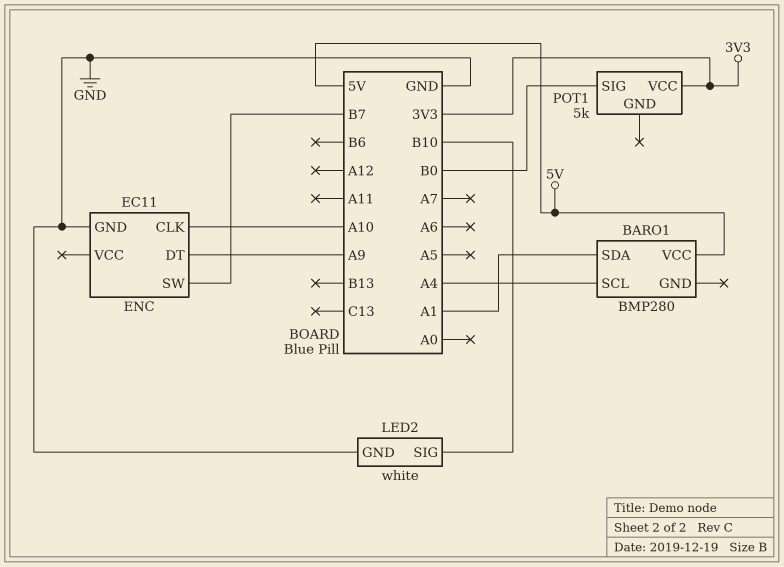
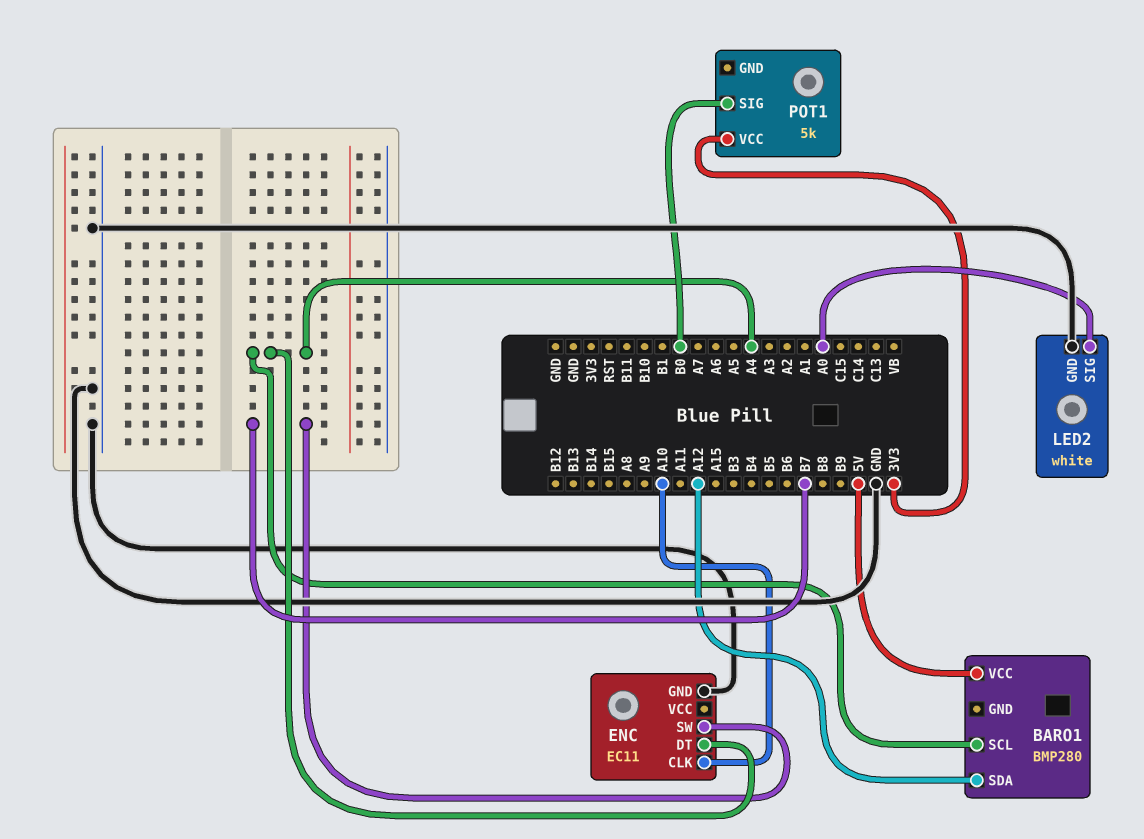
BARO1 pin SDA: A1 -> A12
ENC pin DT: A9 -> A4
LED2 pin SIG: B10 -> A0

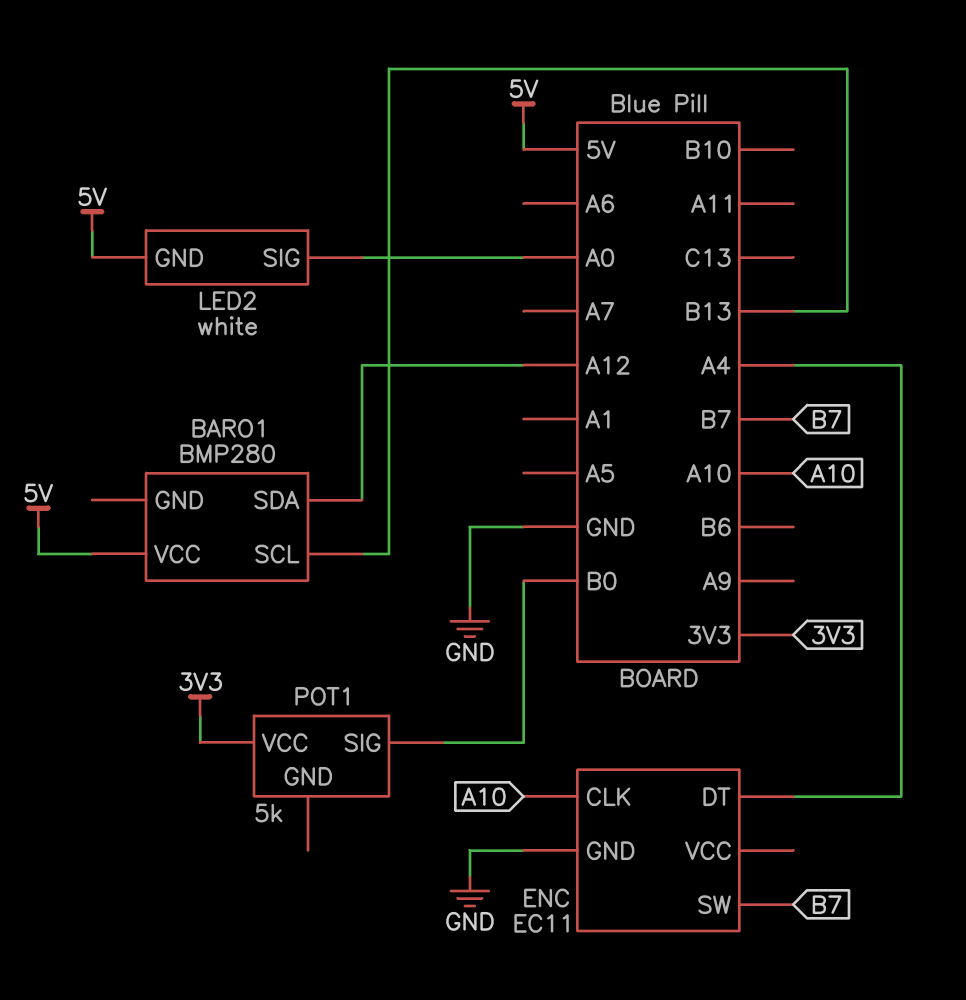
BARO1 pin SCL: A4 -> B13
LED2 pin GND: GND -> 5V

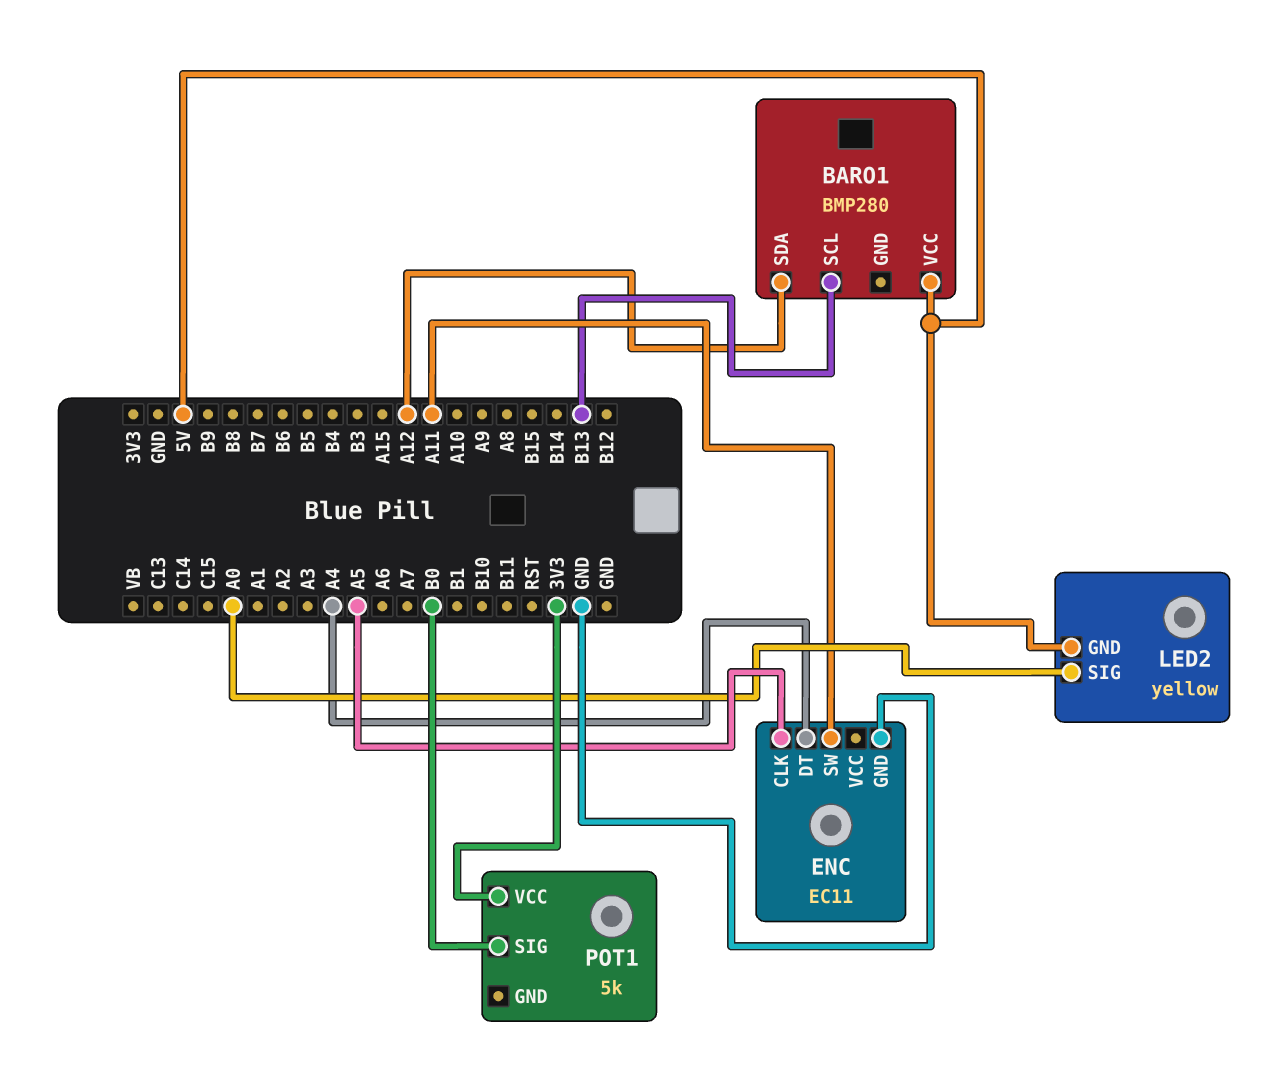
ENC pin CLK: A10 -> A5
ENC pin SW: B7 -> A11
LED2: white -> yellow

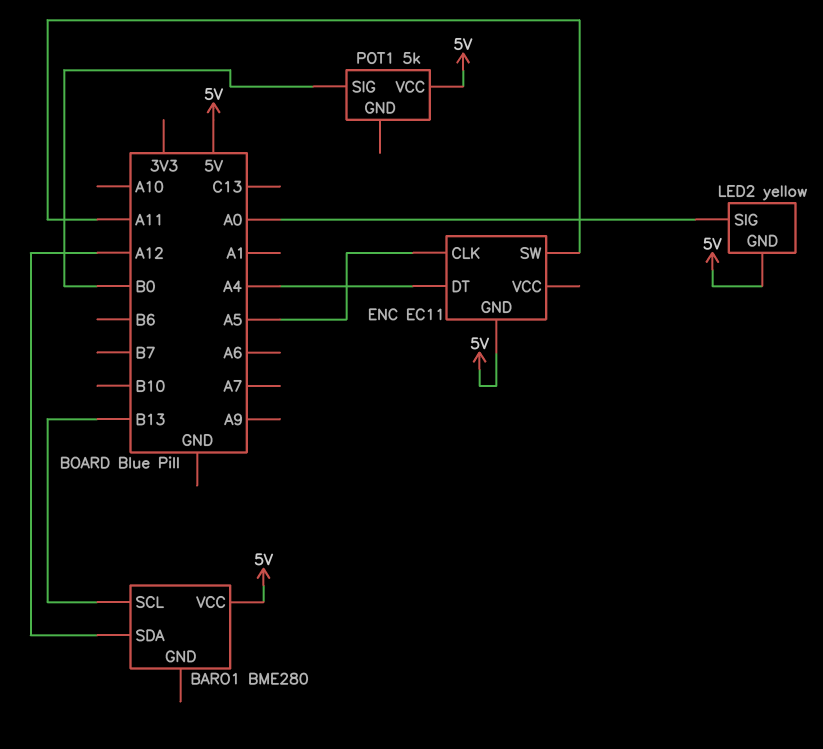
BARO1: BMP280 -> BME280
ENC pin GND: GND -> 5V
POT1 pin VCC: 3V3 -> 5V

